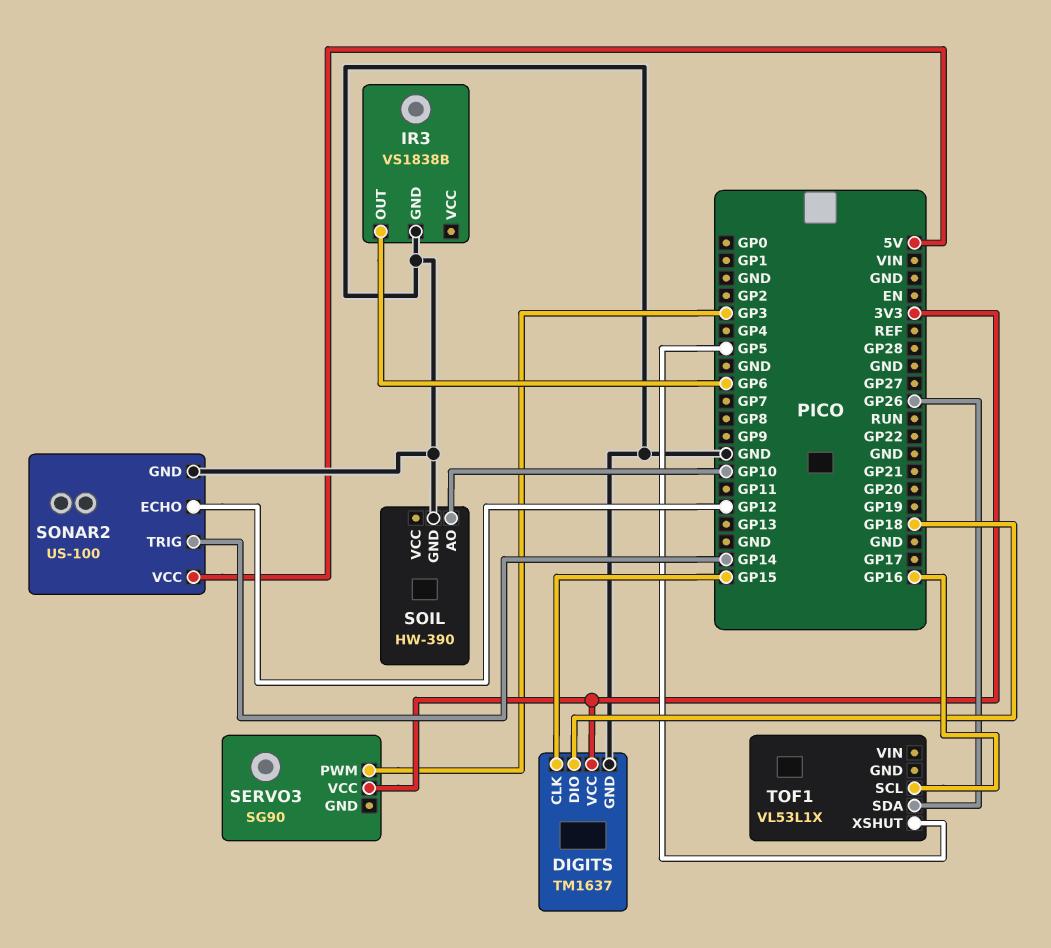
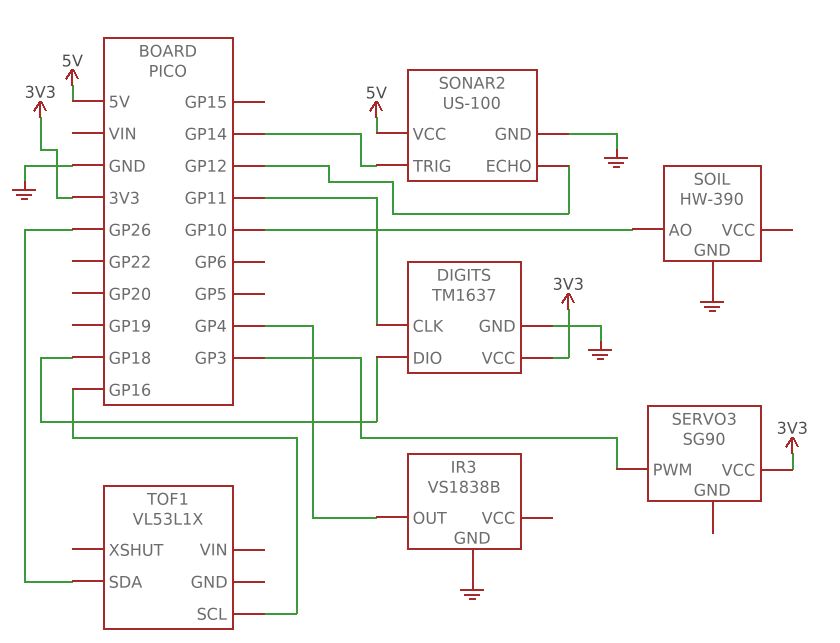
DIGITS pin CLK: GP15 -> GP11
IR3 pin OUT: GP6 -> GP4
TOF1 pin XSHUT: GP5 -> none

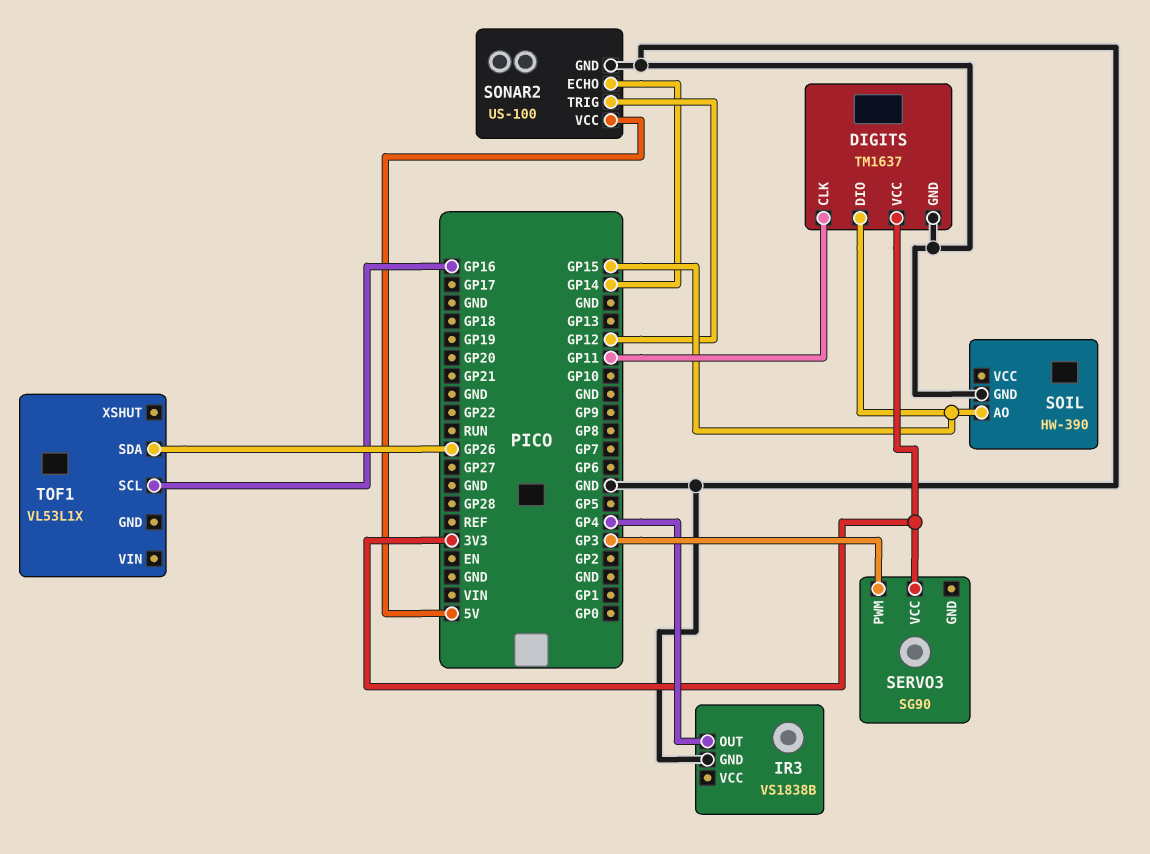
DIGITS pin DIO: GP18 -> GP15
SOIL pin AO: GP10 -> GP15
SONAR2 pin ECHO: GP12 -> GP14
SONAR2 pin TRIG: GP14 -> GP12

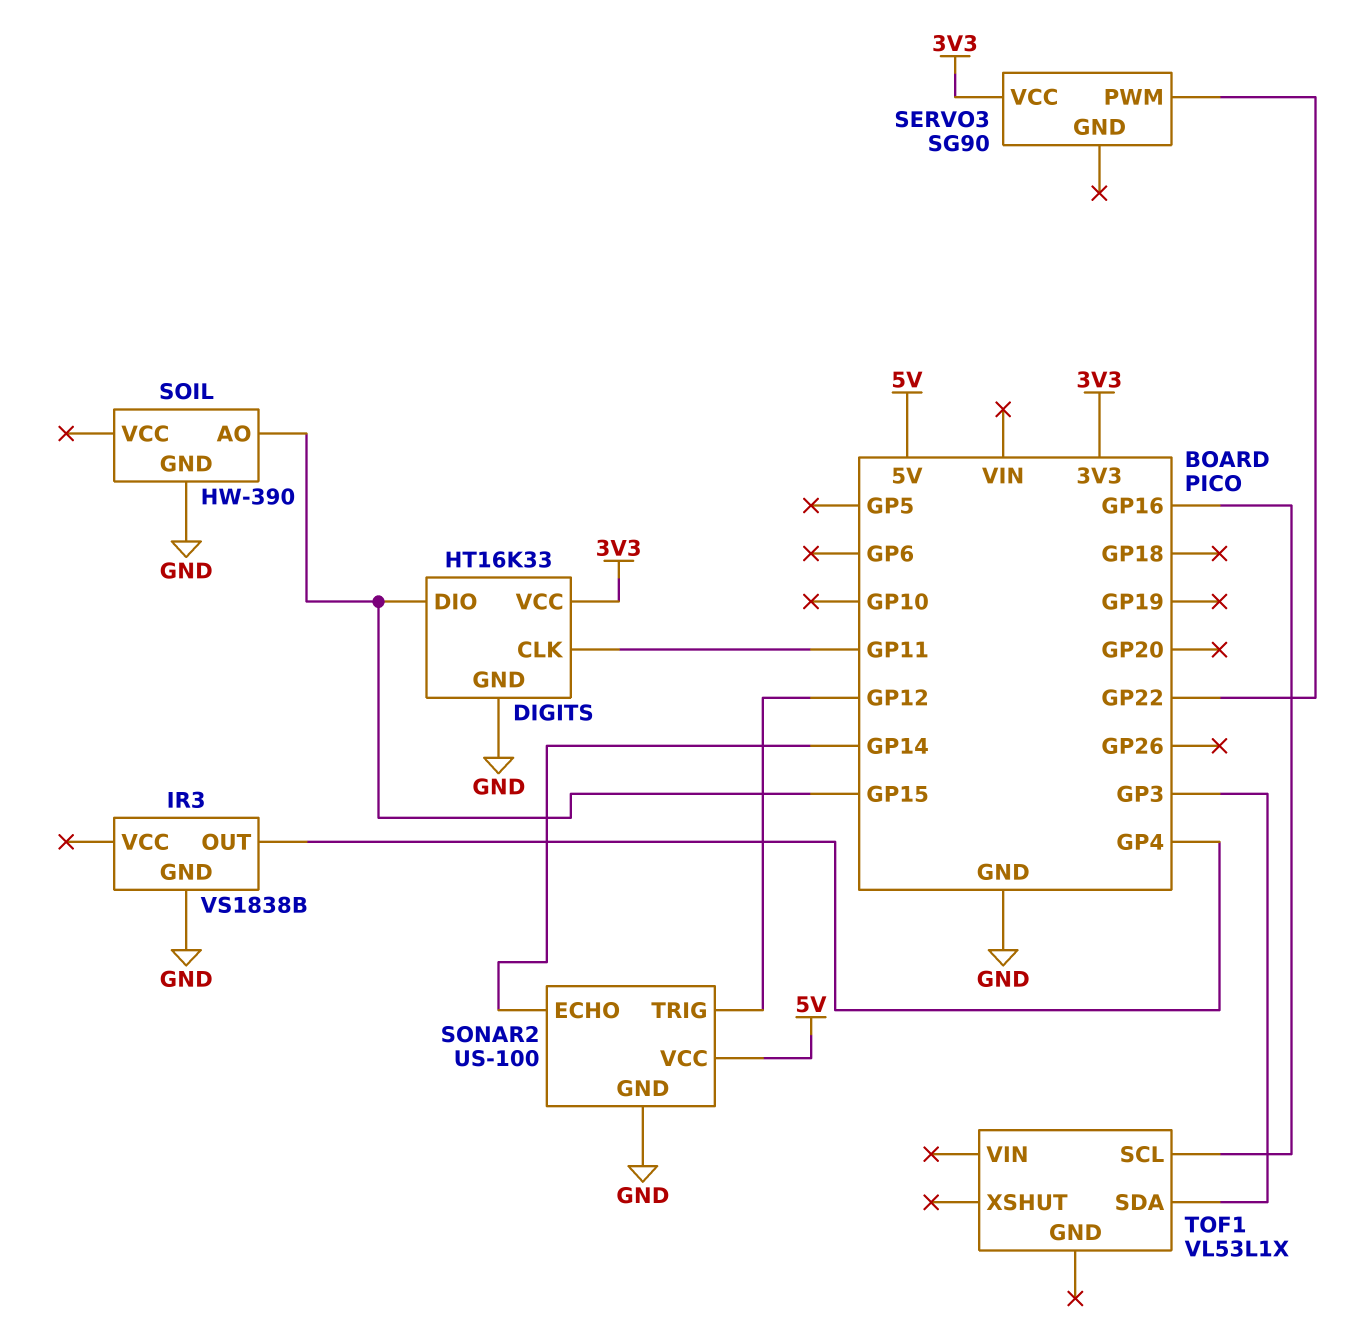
DIGITS: TM1637 -> HT16K33
SERVO3 pin PWM: GP3 -> GP22
TOF1 pin SDA: GP26 -> GP3

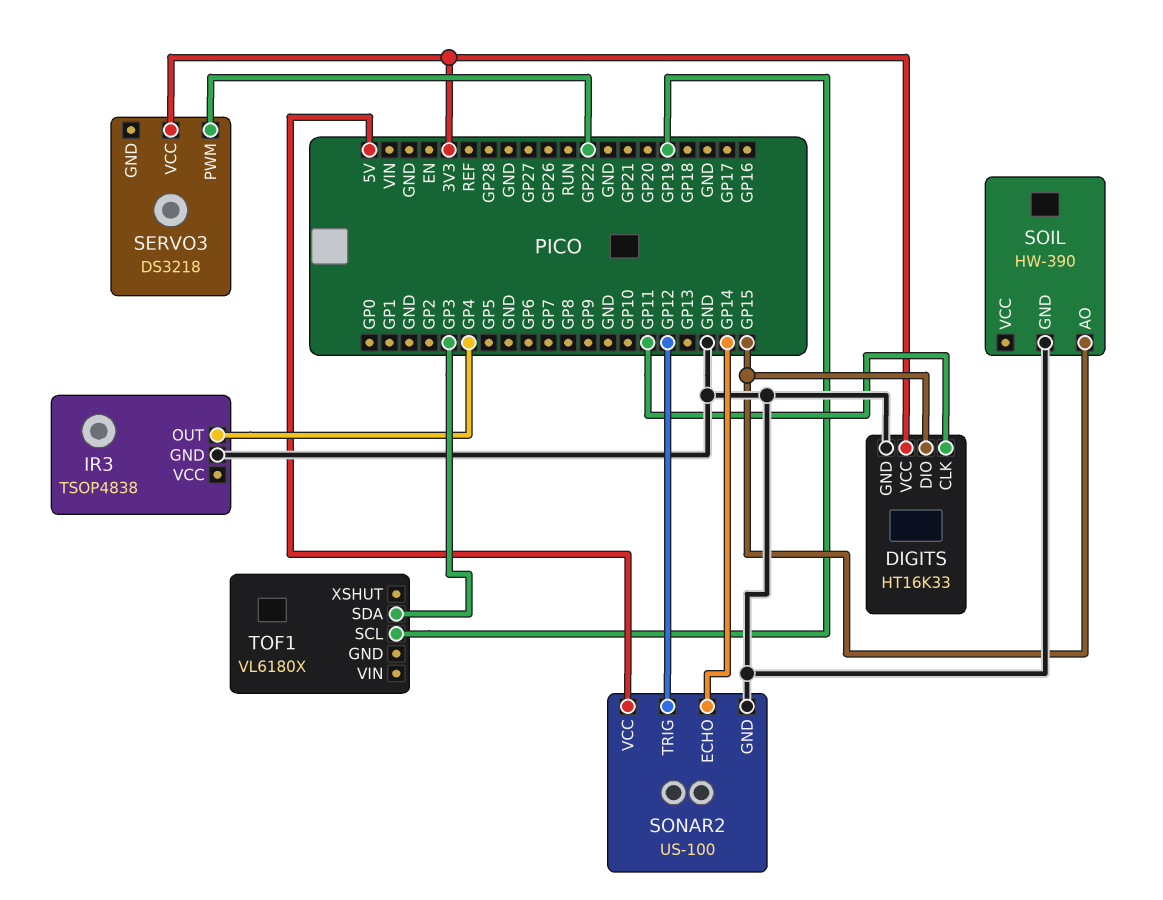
IR3: VS1838B -> TSOP4838
SERVO3: SG90 -> DS3218
TOF1: VL53L1X -> VL6180X
TOF1 pin SCL: GP16 -> GP19

